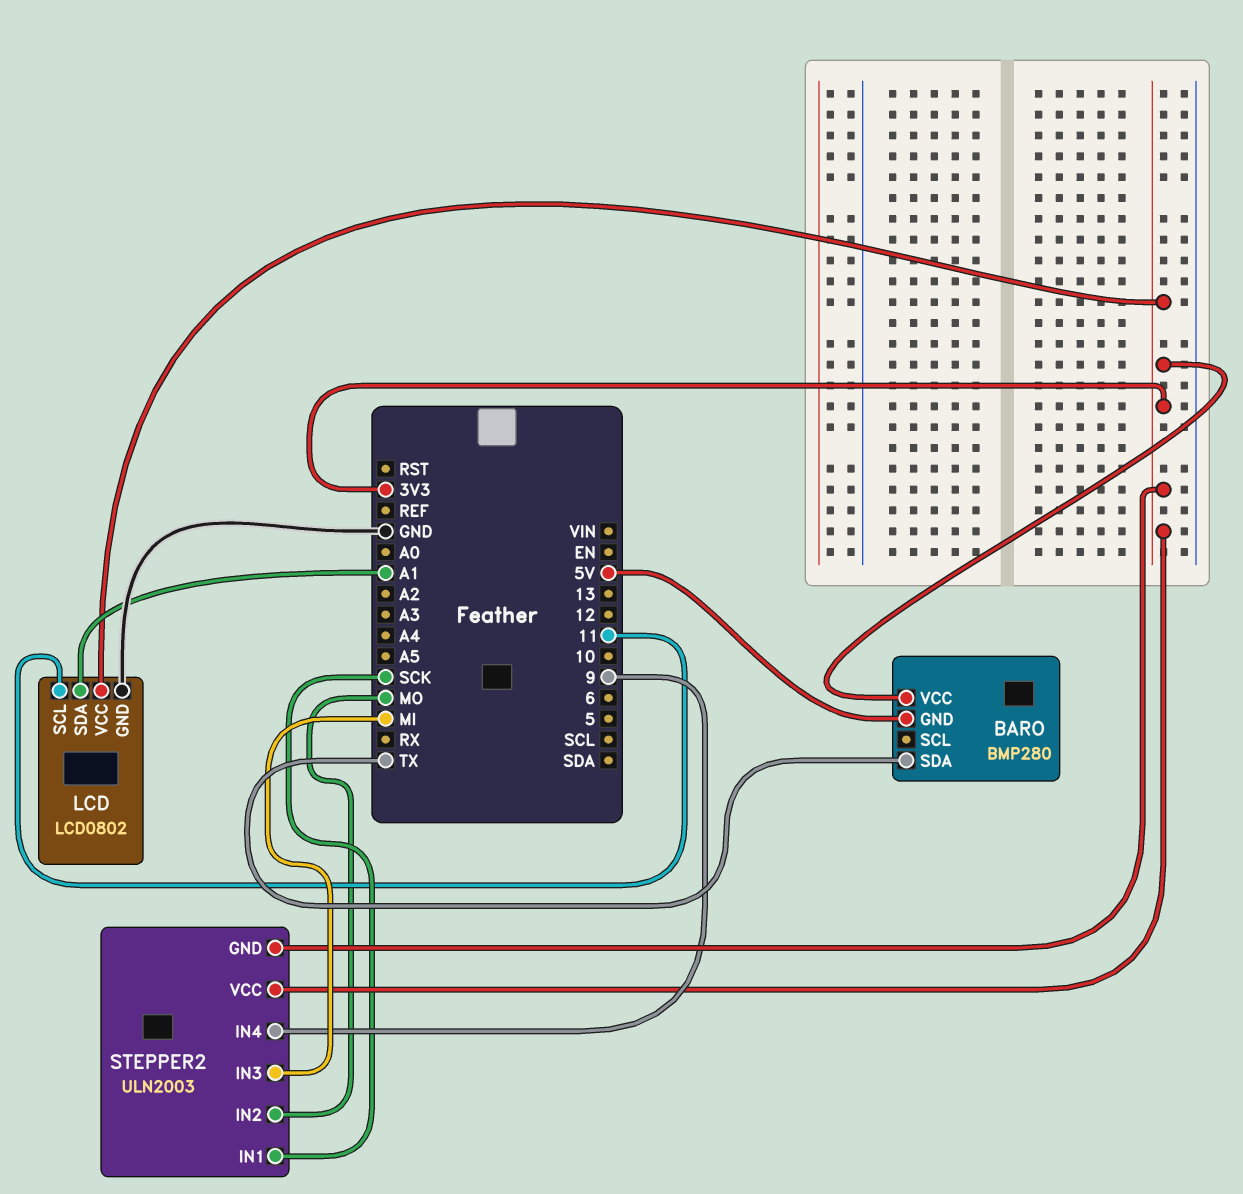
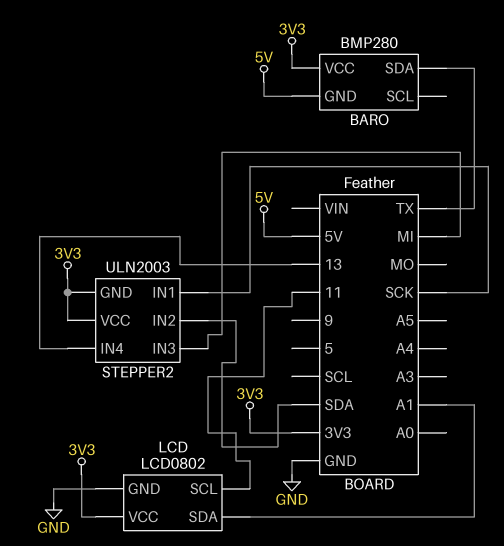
STEPPER2 pin IN2: MO -> SDA
STEPPER2 pin IN4: 9 -> 13

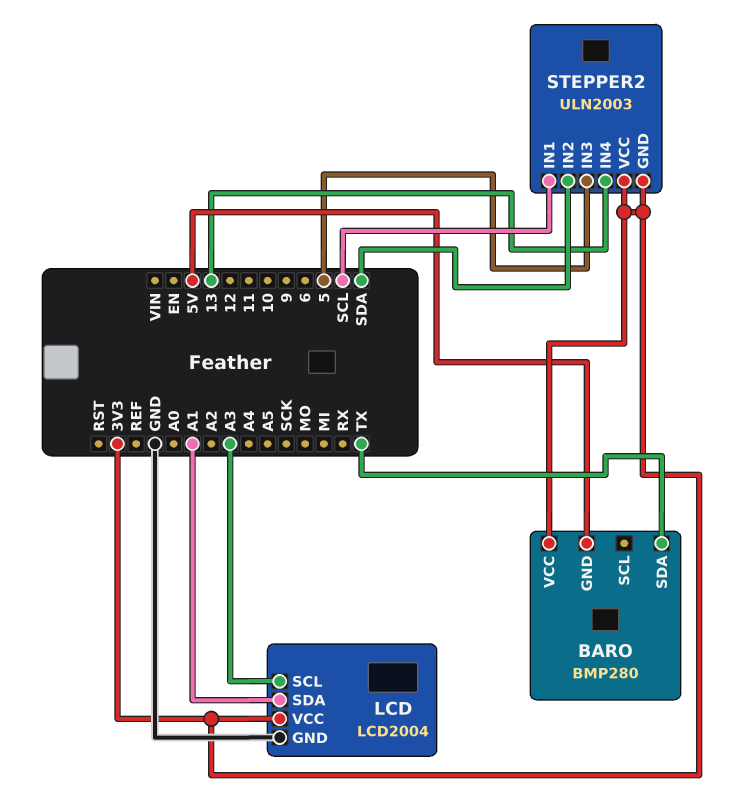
LCD: LCD0802 -> LCD2004
LCD pin SCL: 11 -> A3
STEPPER2 pin IN1: SCK -> SCL
STEPPER2 pin IN3: MI -> 5

